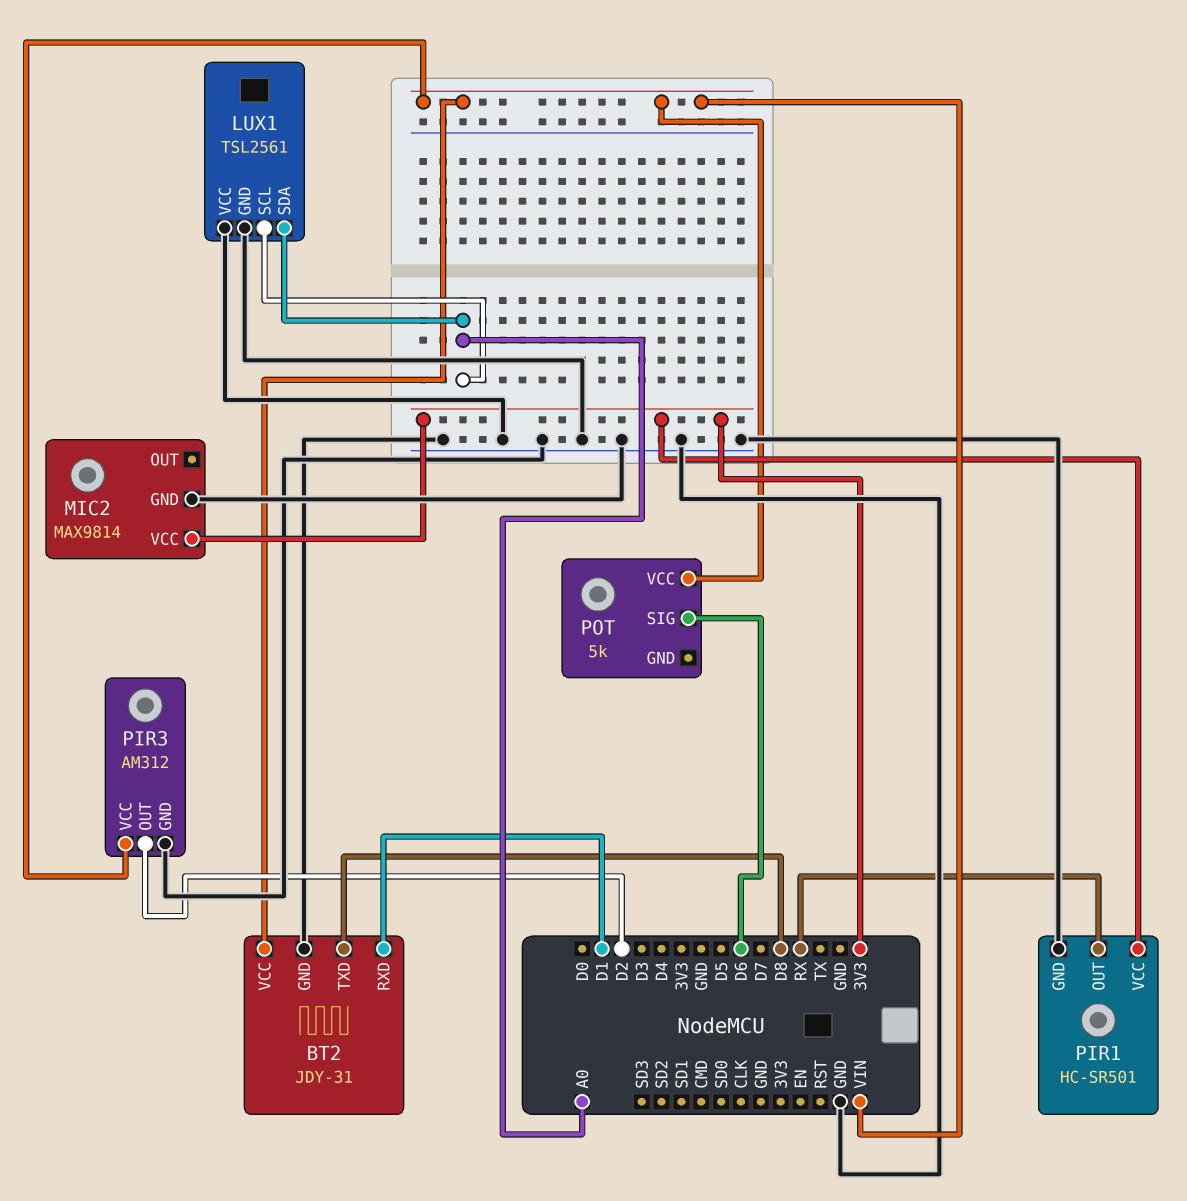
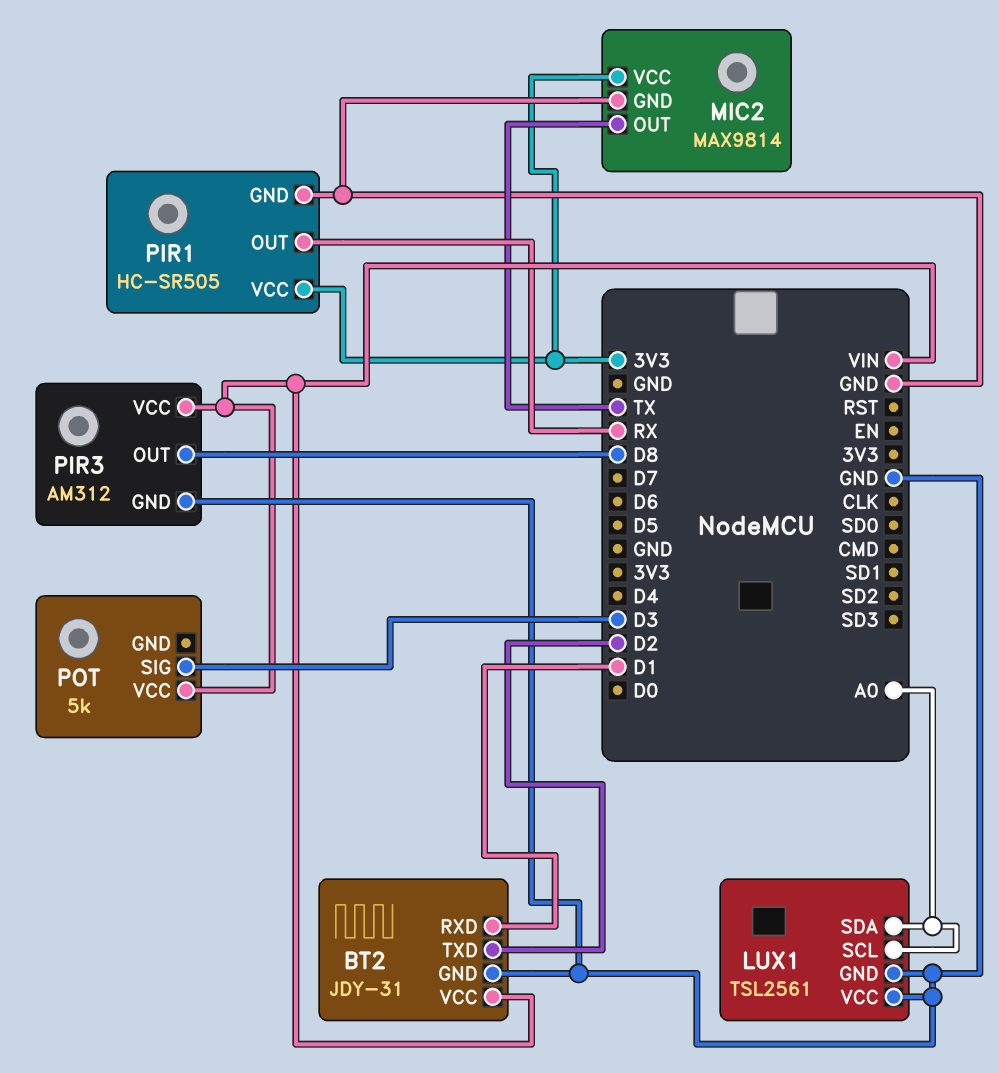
BT2 pin TXD: D8 -> D2
MIC2 pin OUT: none -> TX
PIR1: HC-SR501 -> HC-SR505
PIR3 pin OUT: D2 -> D8
POT pin SIG: D6 -> D3

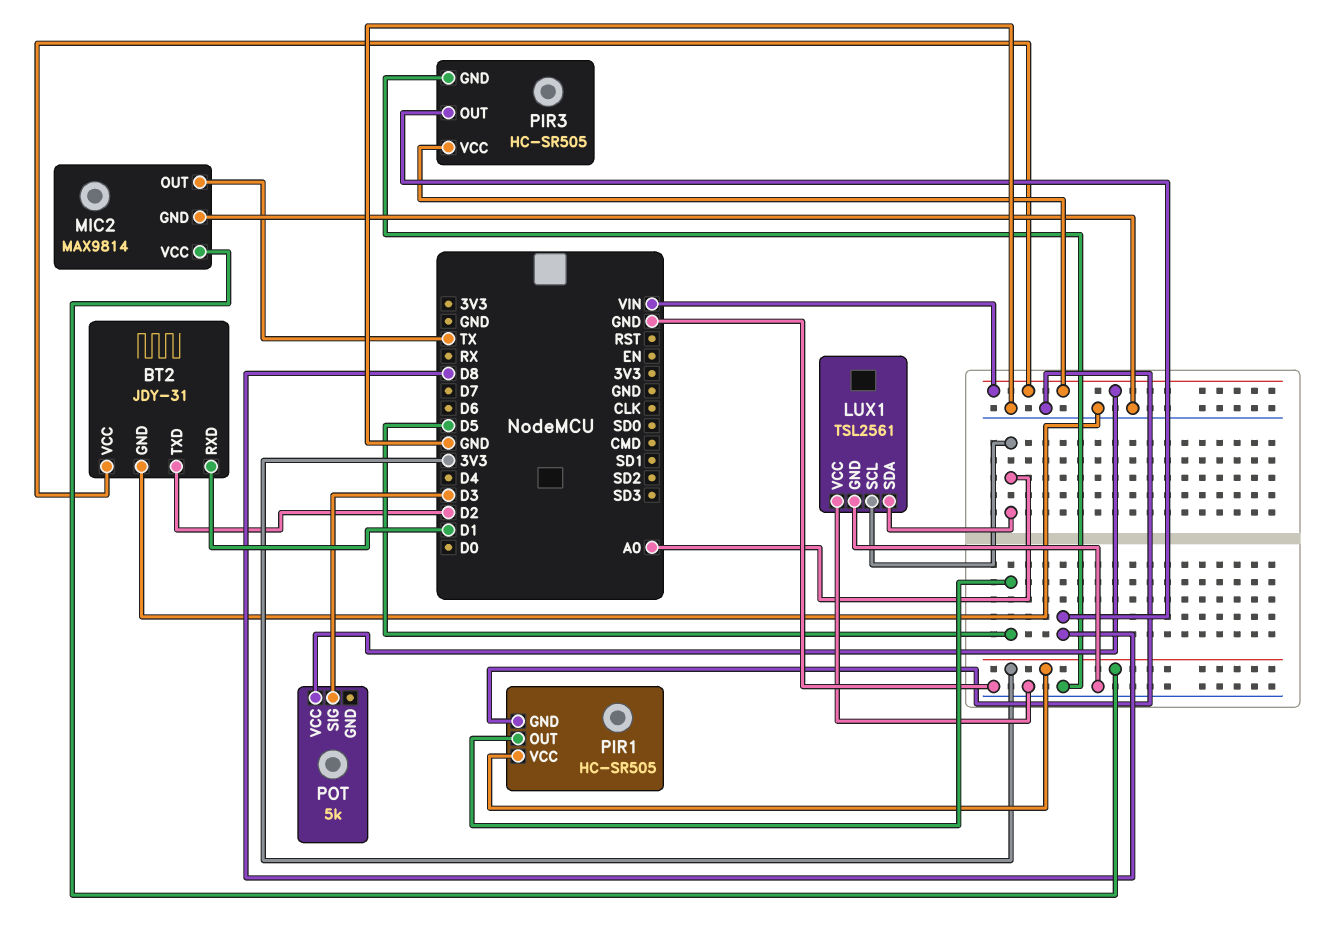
PIR1 pin OUT: RX -> D5
PIR3: AM312 -> HC-SR505

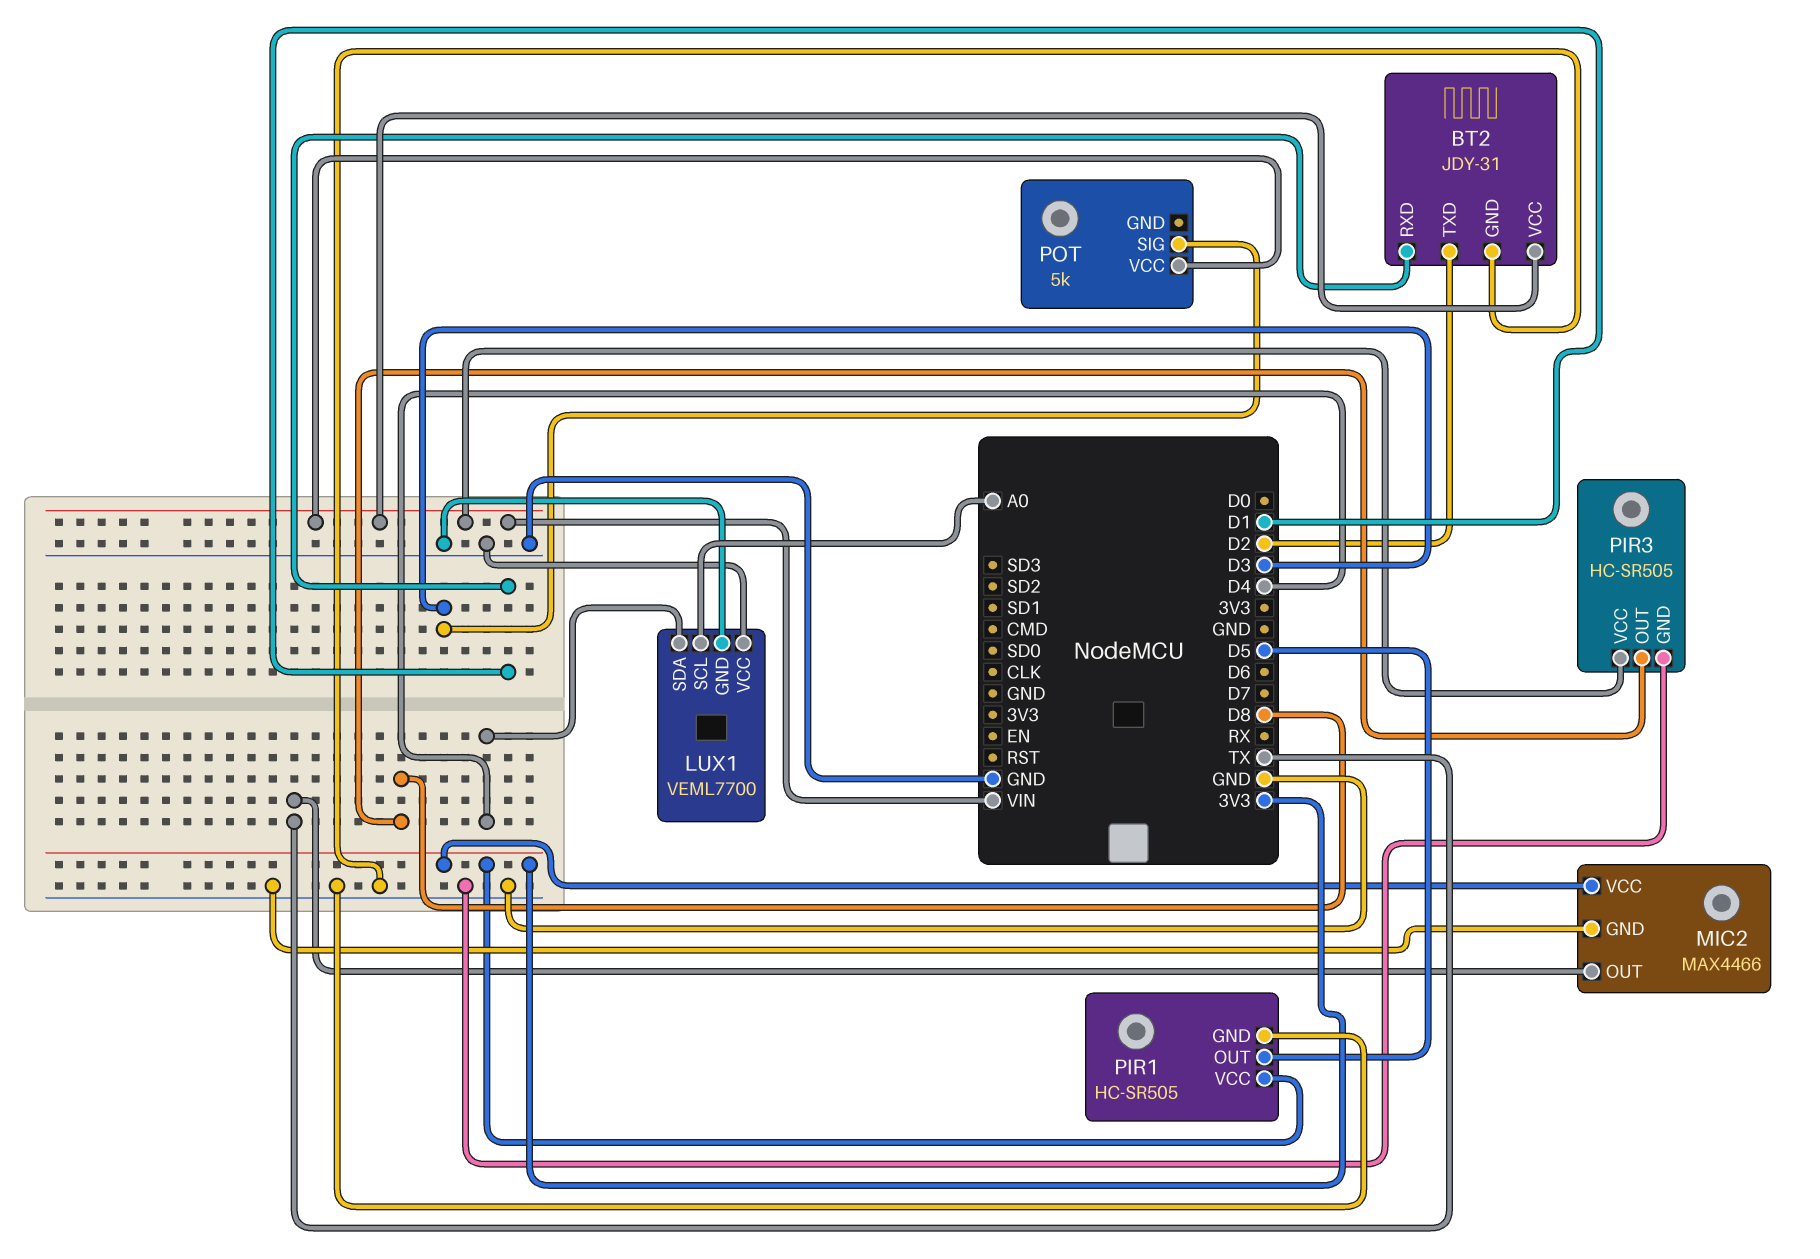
LUX1: TSL2561 -> VEML7700
LUX1 pin SDA: A0 -> D4
MIC2: MAX9814 -> MAX4466

